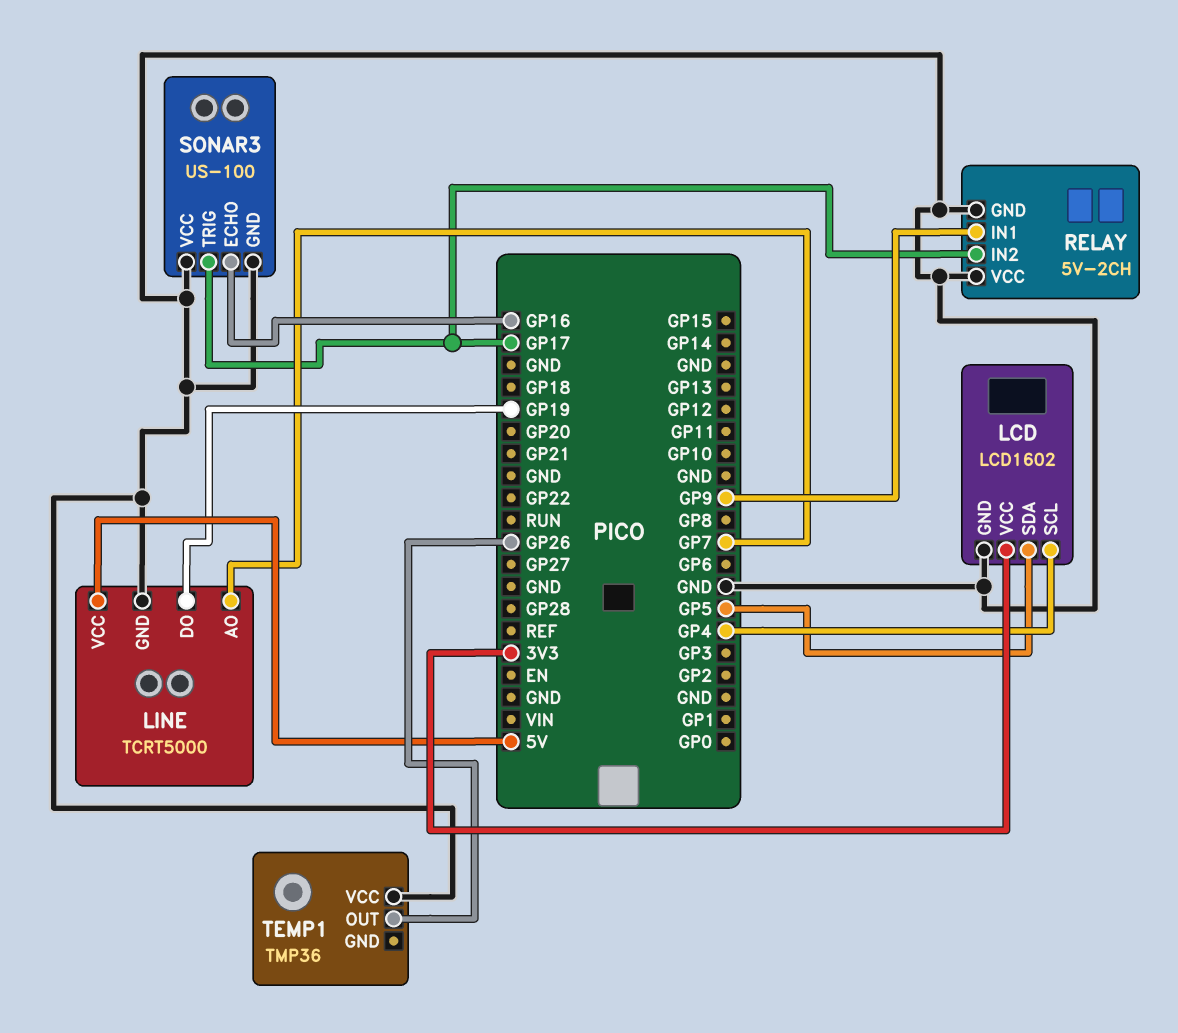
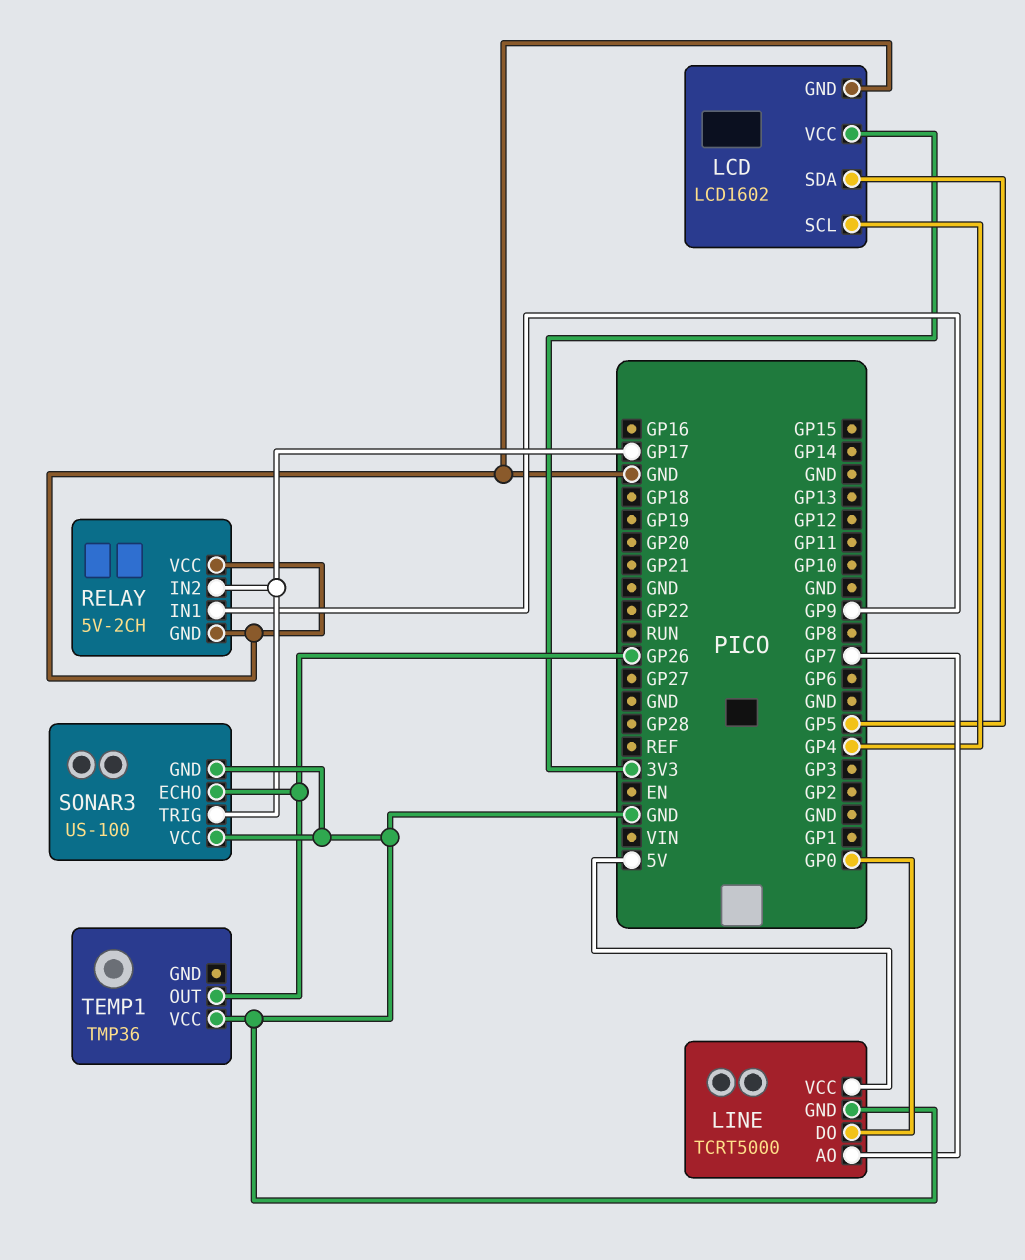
LINE pin DO: GP19 -> GP0
SONAR3 pin ECHO: GP16 -> GP26

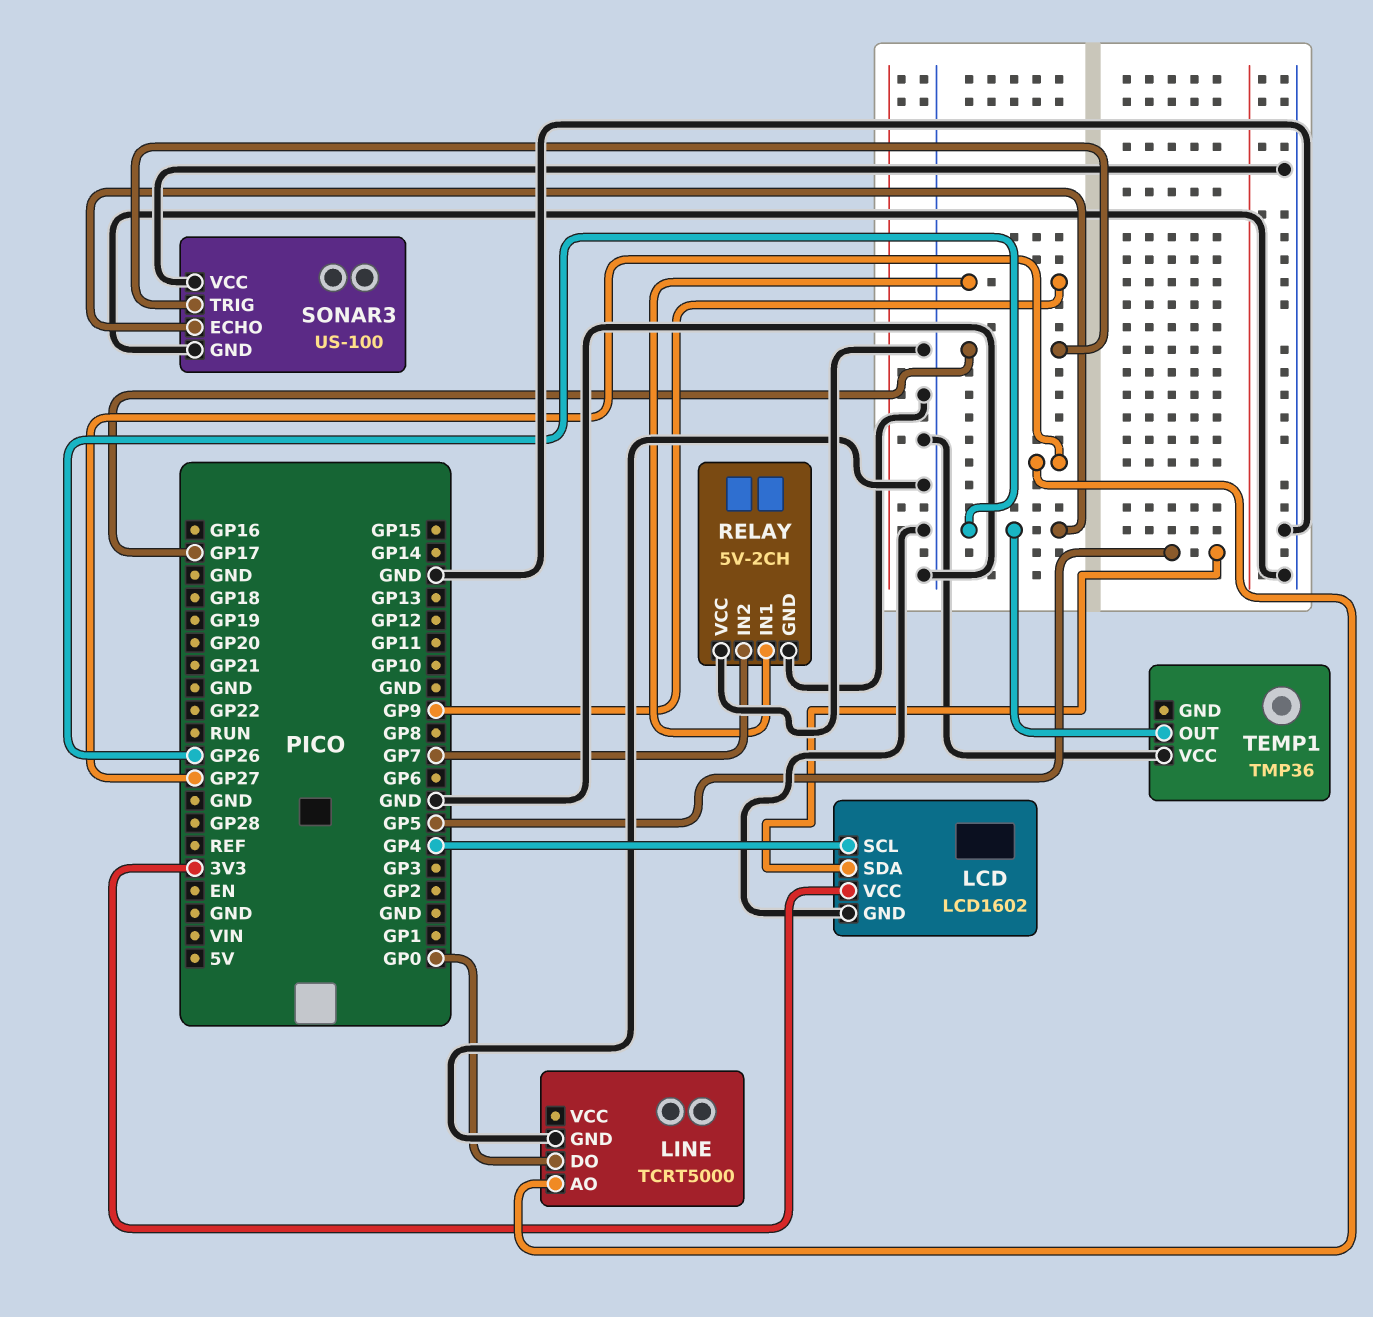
LINE pin AO: GP7 -> GP27
LINE pin VCC: 5V -> none
RELAY pin IN2: GP17 -> GP7

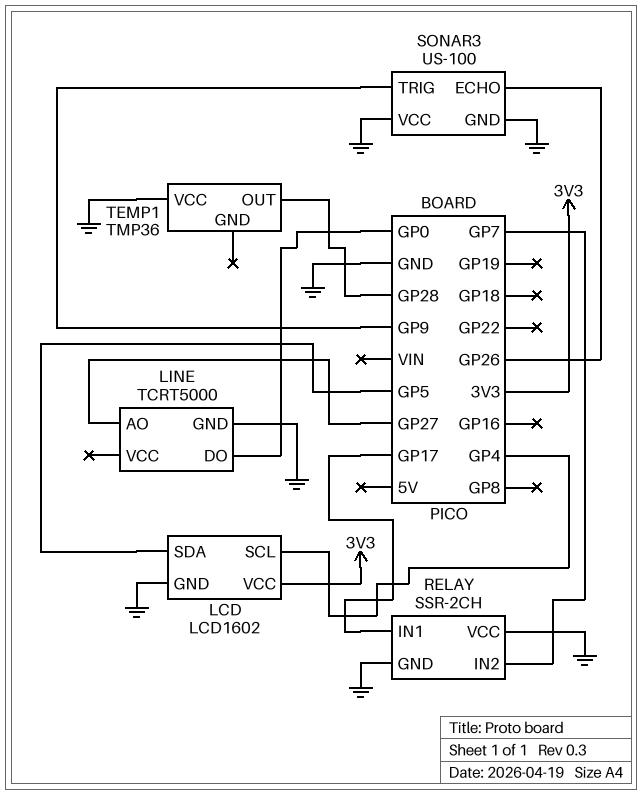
RELAY: 5V-2CH -> SSR-2CH
RELAY pin IN1: GP9 -> GP17
SONAR3 pin TRIG: GP17 -> GP9
TEMP1 pin OUT: GP26 -> GP28

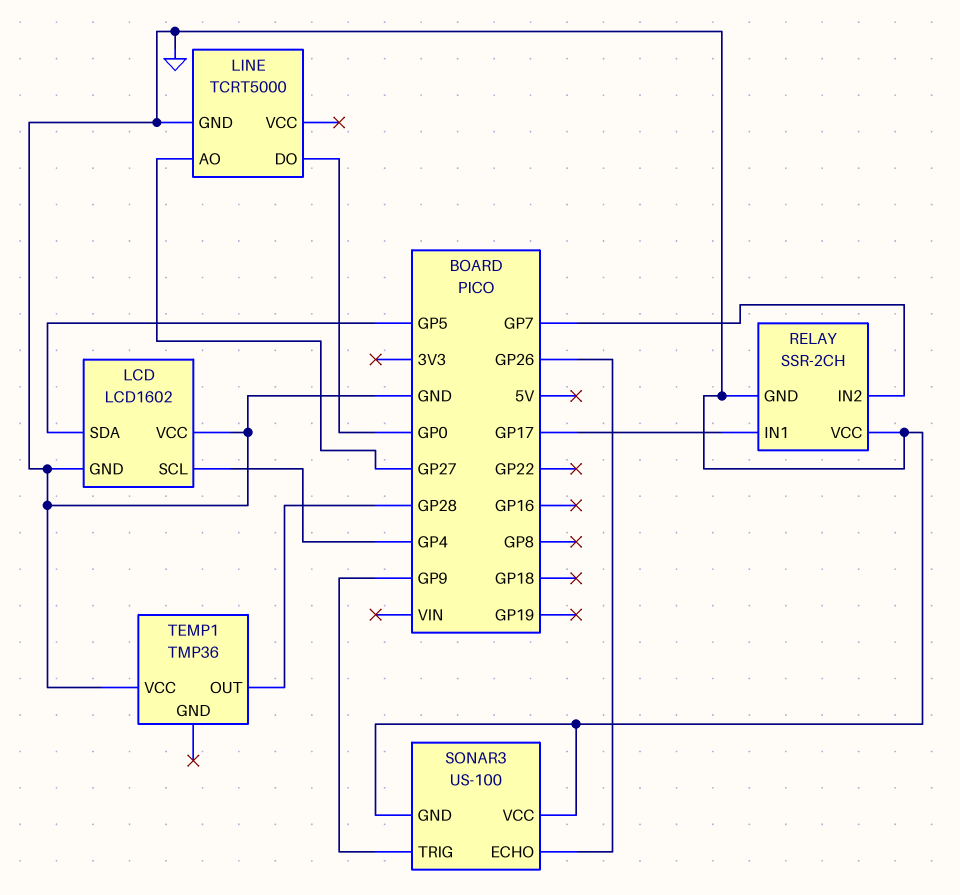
LCD pin VCC: 3V3 -> GND

